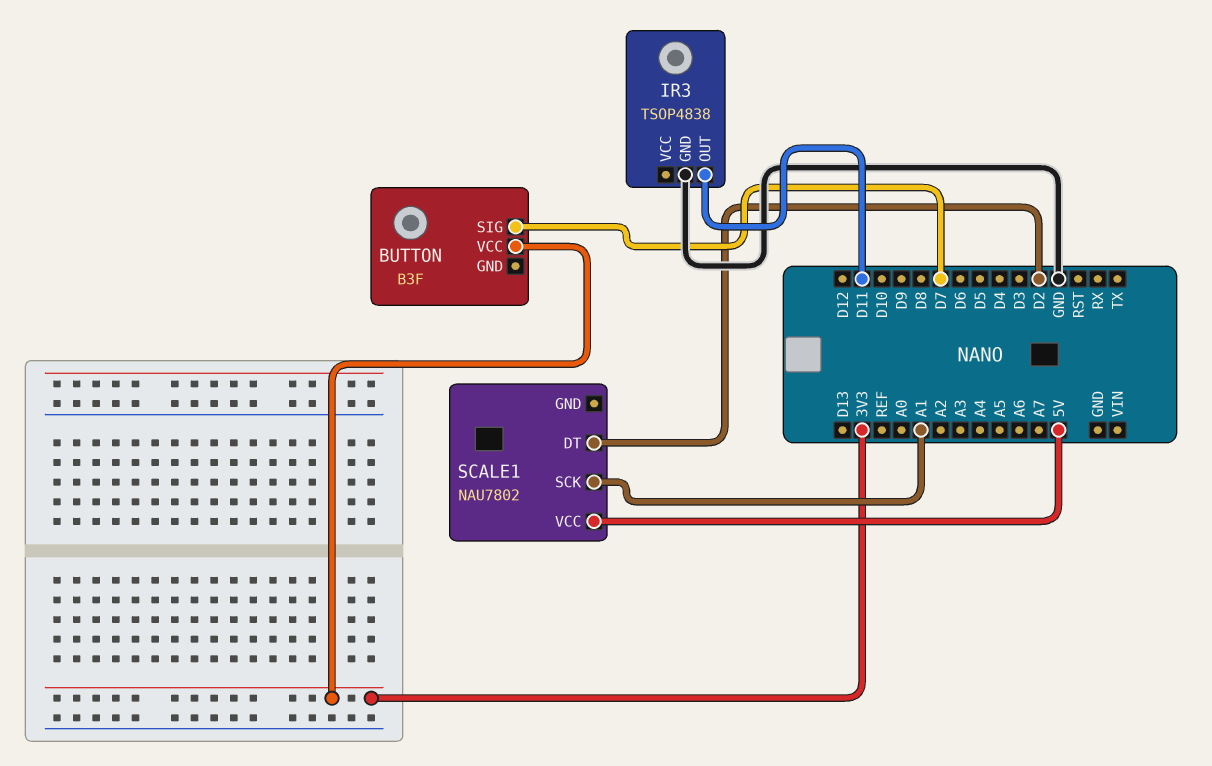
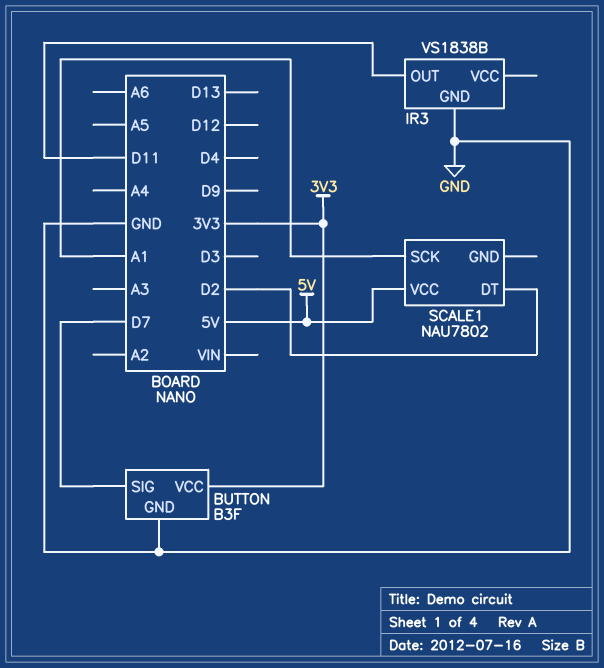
BUTTON pin GND: none -> GND
IR3: TSOP4838 -> VS1838B

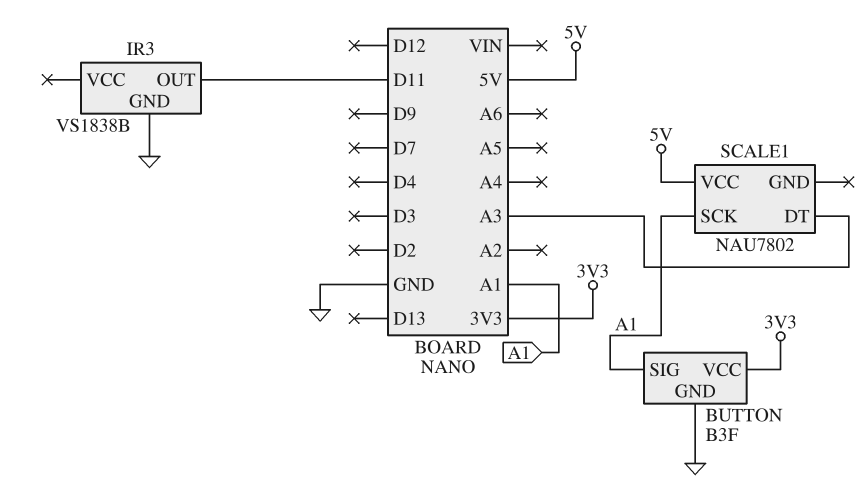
BUTTON pin SIG: D7 -> A1
SCALE1 pin DT: D2 -> A3

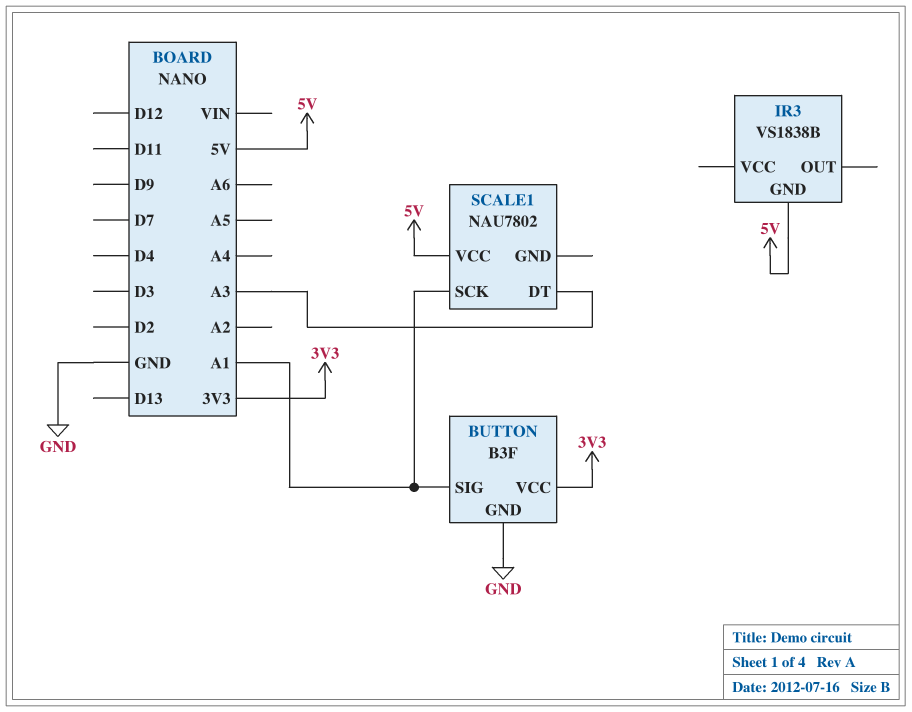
IR3 pin GND: GND -> 5V
IR3 pin OUT: D11 -> none

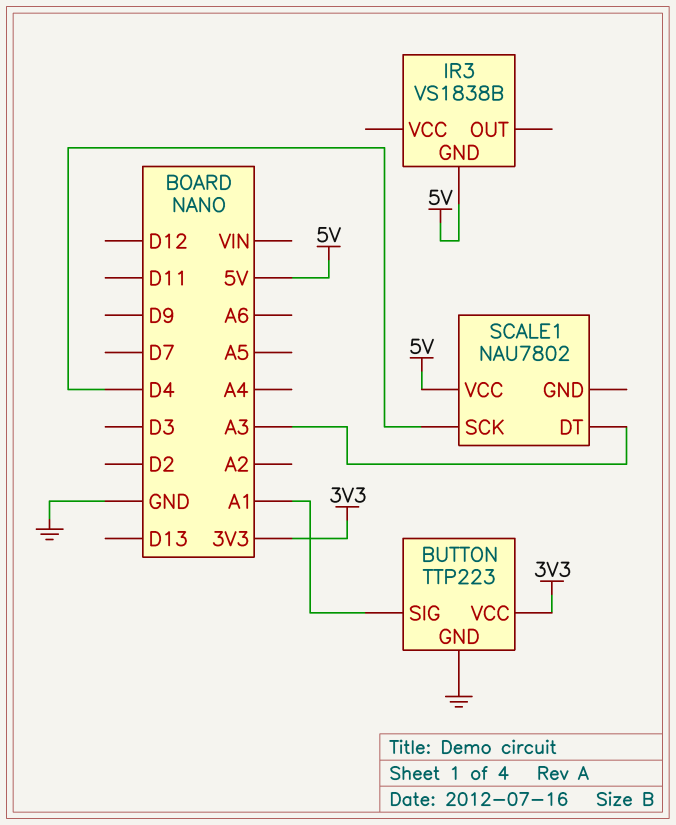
BUTTON: B3F -> TTP223
SCALE1 pin SCK: A1 -> D4

